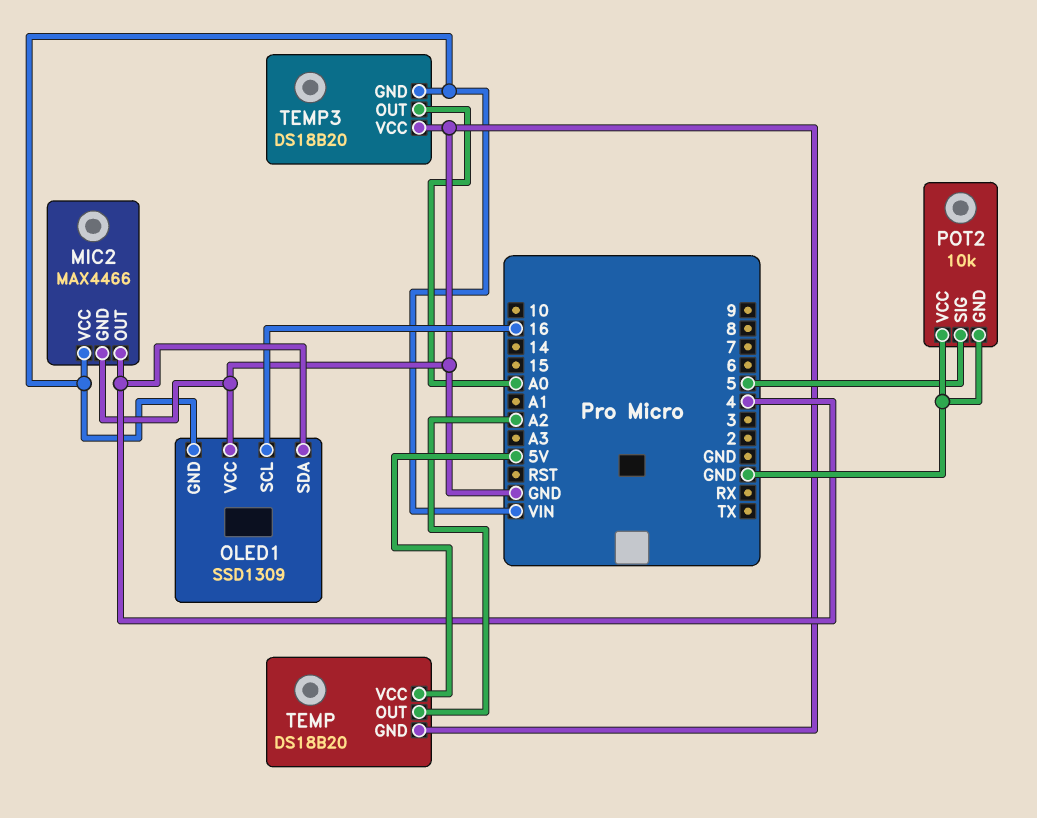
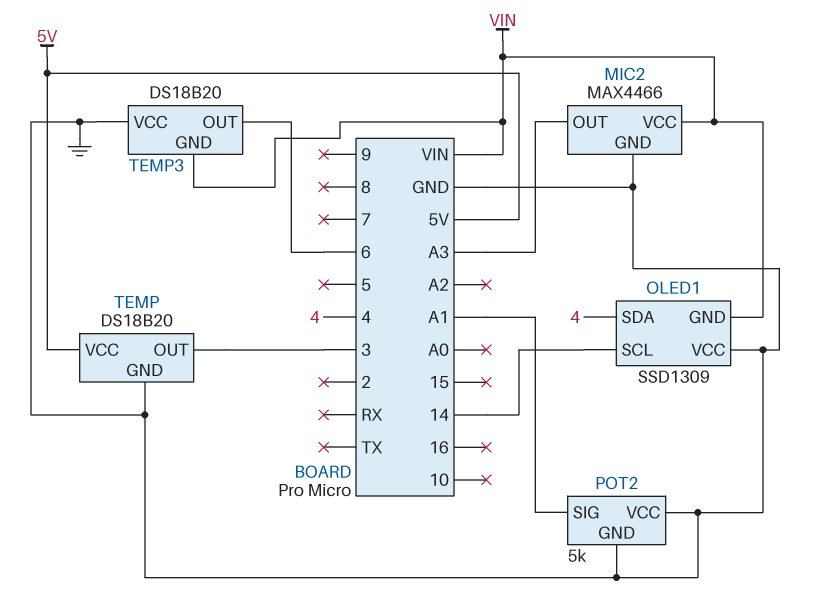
MIC2 pin OUT: 4 -> A3
OLED1 pin SCL: 16 -> 14
POT2: 10k -> 5k
POT2 pin SIG: 5 -> A1
TEMP pin OUT: A2 -> 3
TEMP3 pin OUT: A0 -> 6

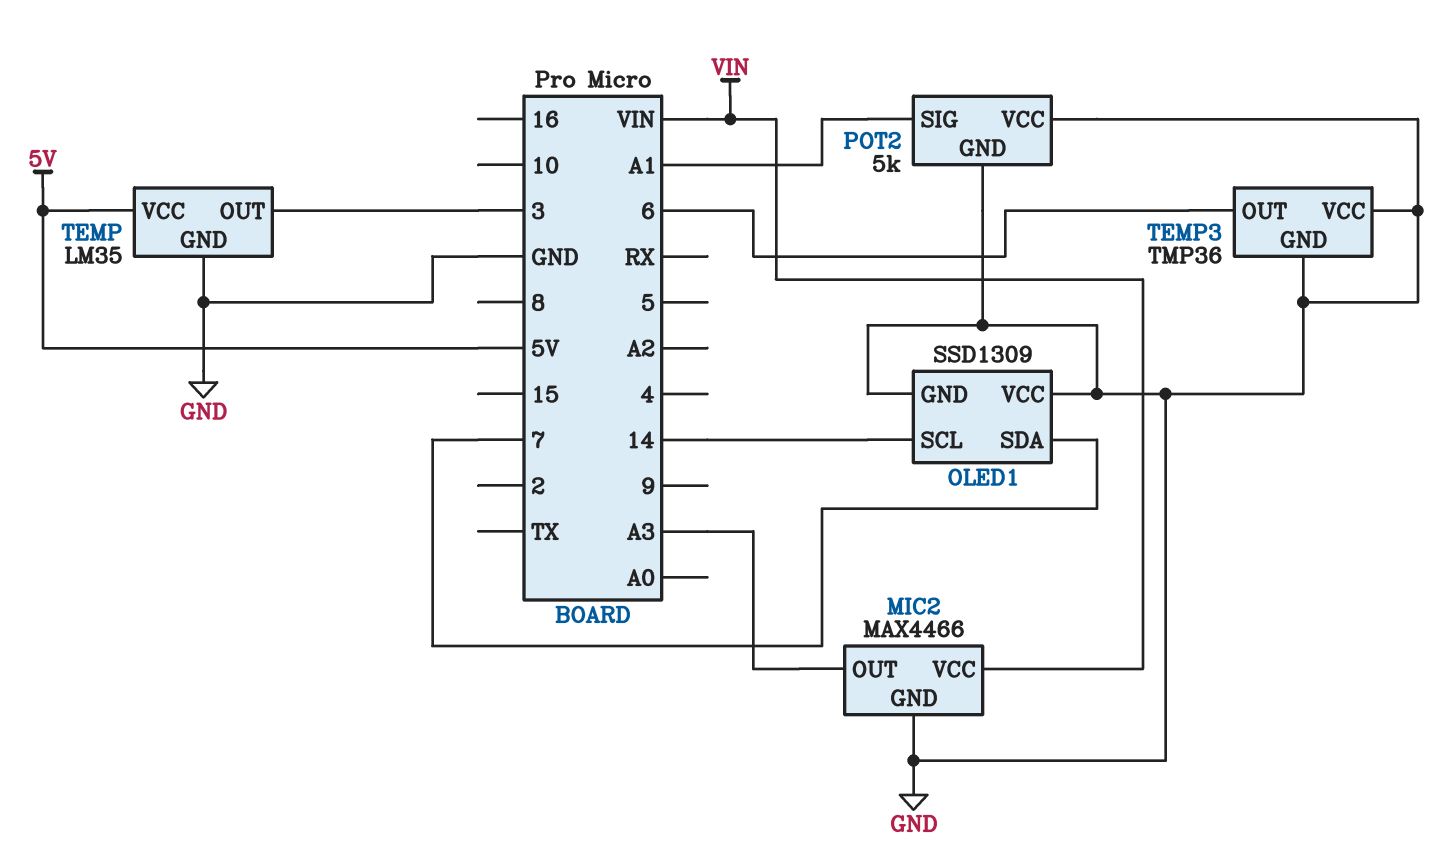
OLED1 pin GND: VIN -> GND
OLED1 pin SDA: 4 -> 7
TEMP: DS18B20 -> LM35
TEMP3: DS18B20 -> TMP36
TEMP3 pin GND: VIN -> GND

